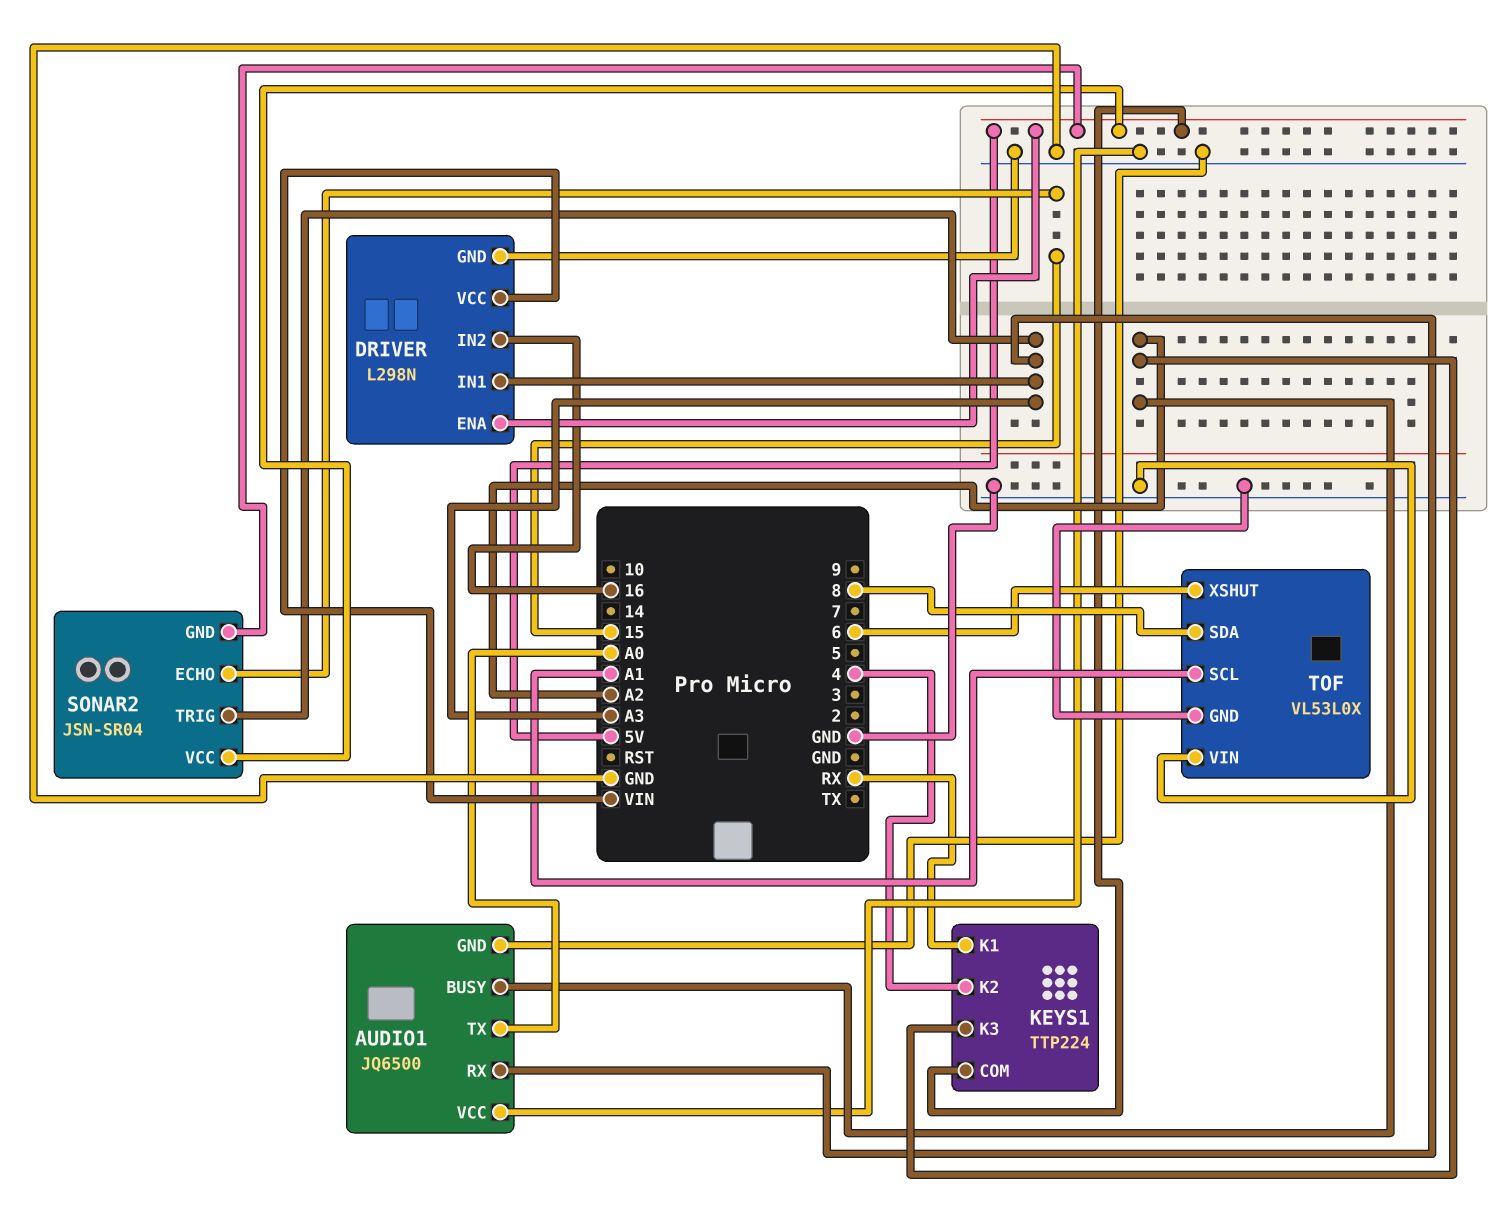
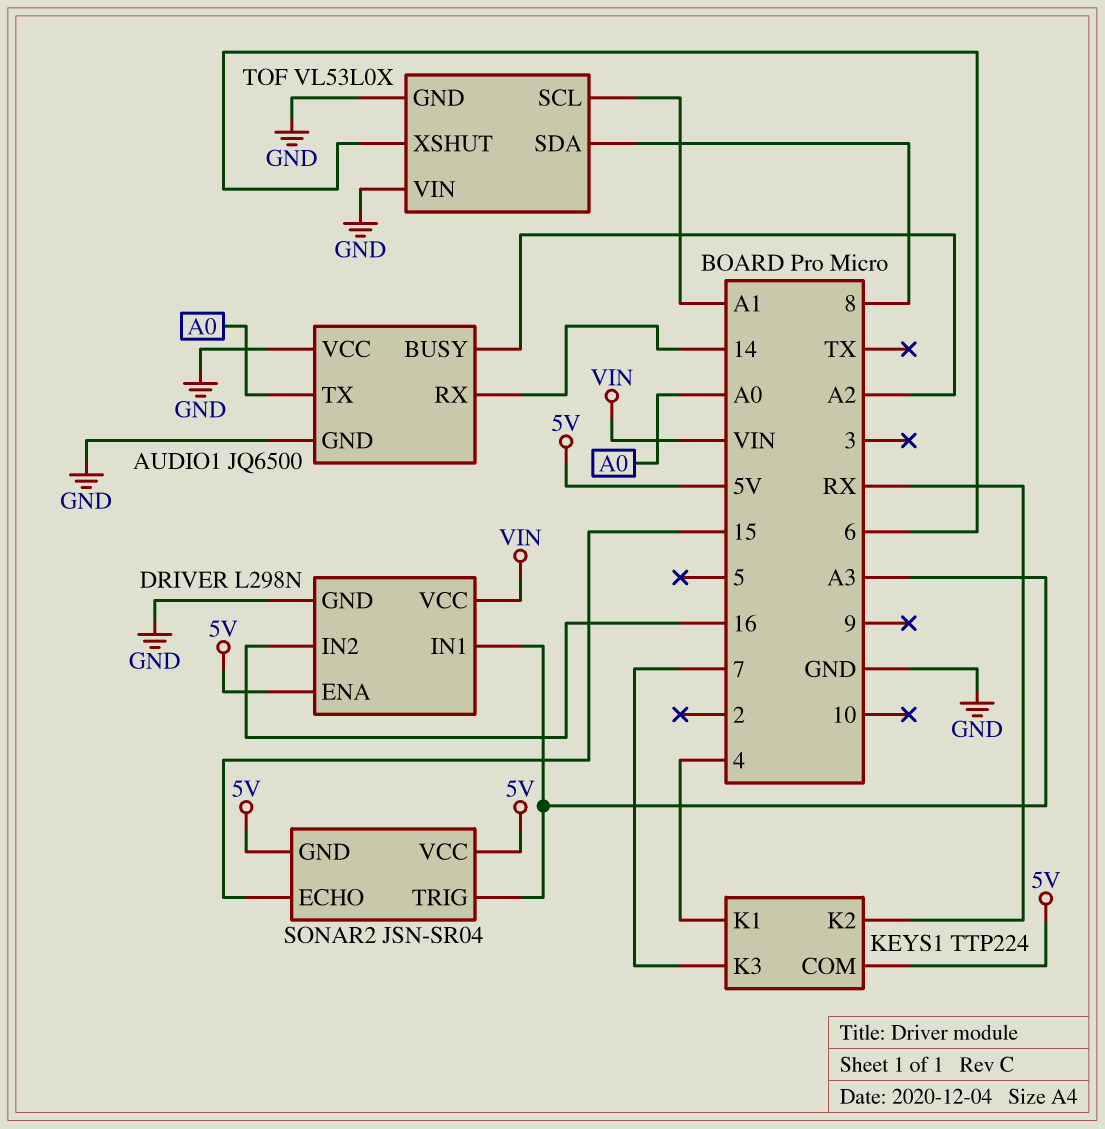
AUDIO1 pin RX: A3 -> 14
KEYS1 pin K1: RX -> 4
KEYS1 pin K2: 4 -> RX
KEYS1 pin K3: A2 -> 7

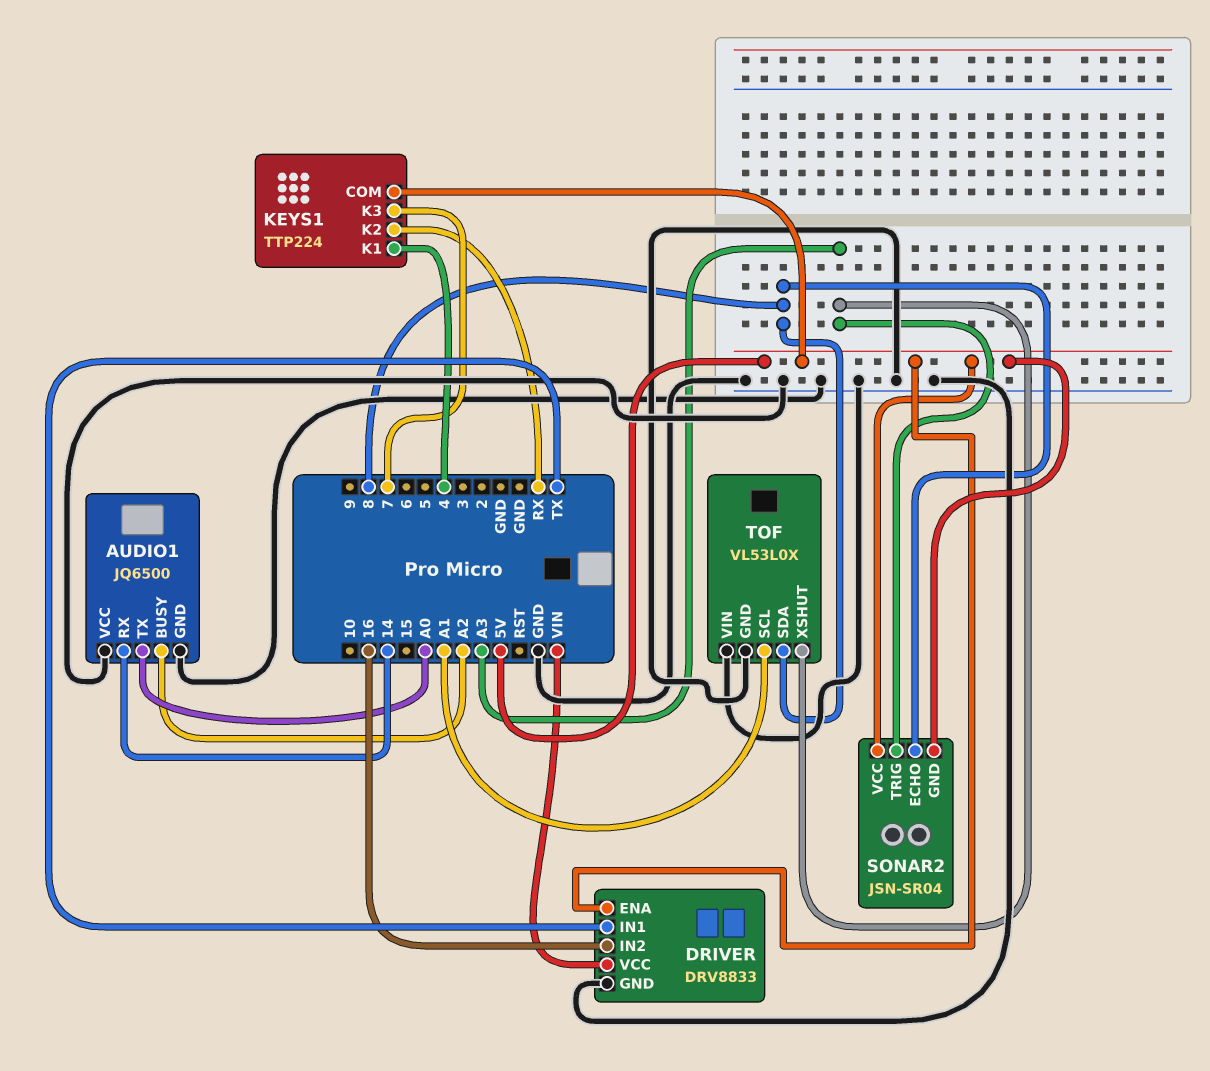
DRIVER: L298N -> DRV8833
DRIVER pin IN1: A3 -> TX
SONAR2 pin ECHO: 15 -> 8
TOF pin XSHUT: 6 -> A3

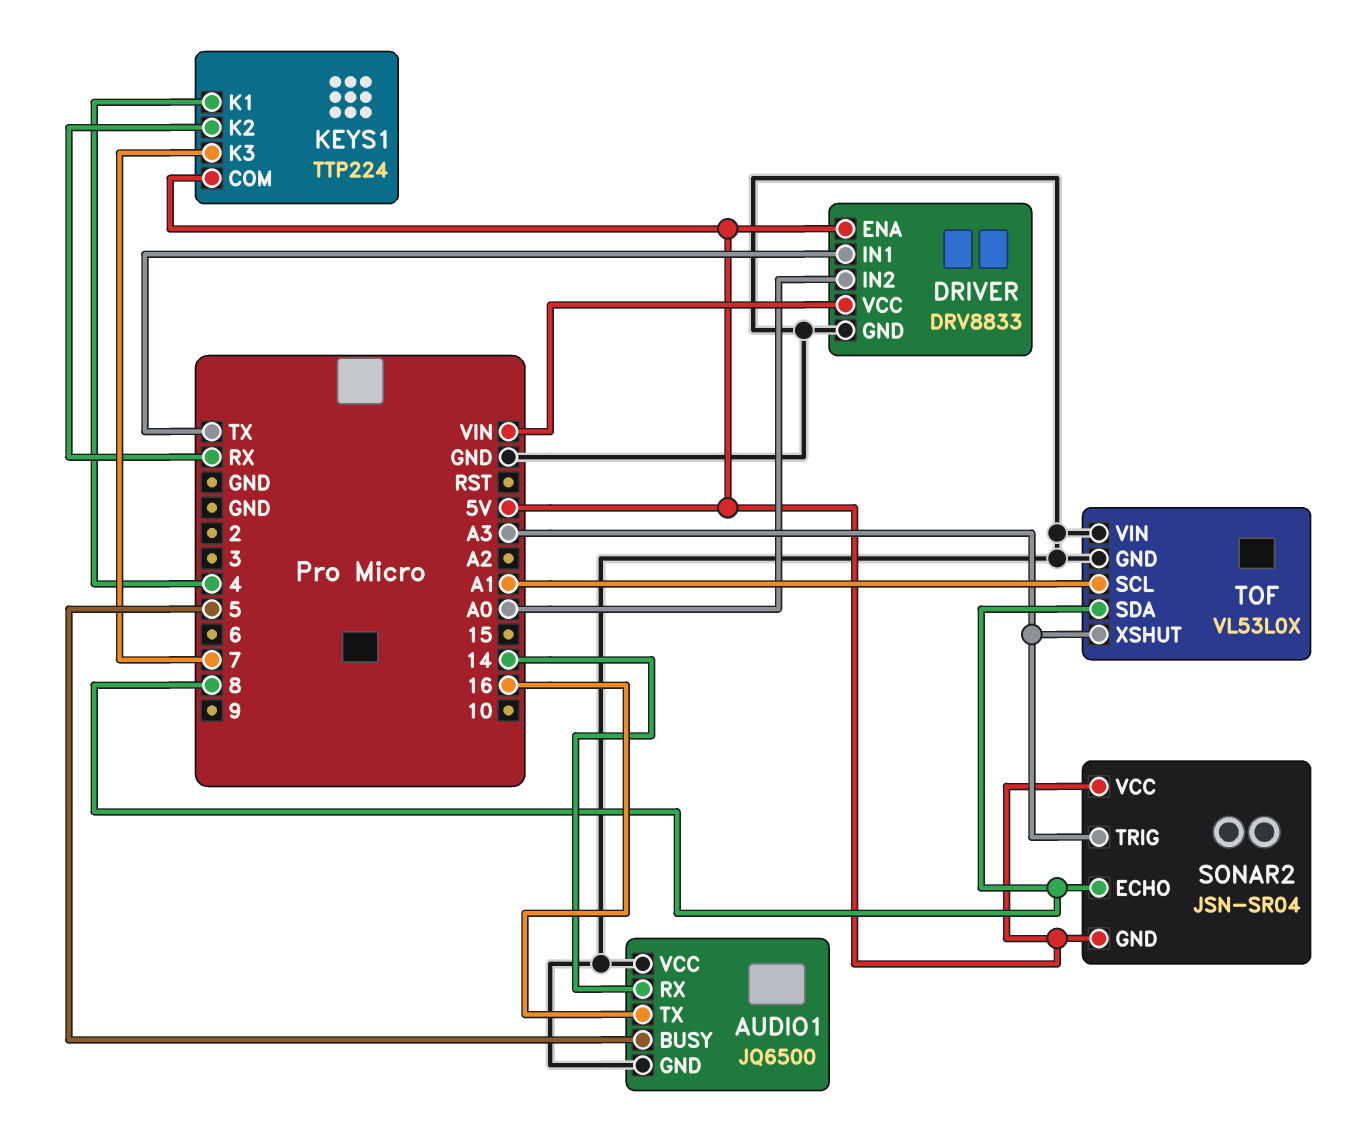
AUDIO1 pin BUSY: A2 -> 5
AUDIO1 pin TX: A0 -> 16
DRIVER pin IN2: 16 -> A0

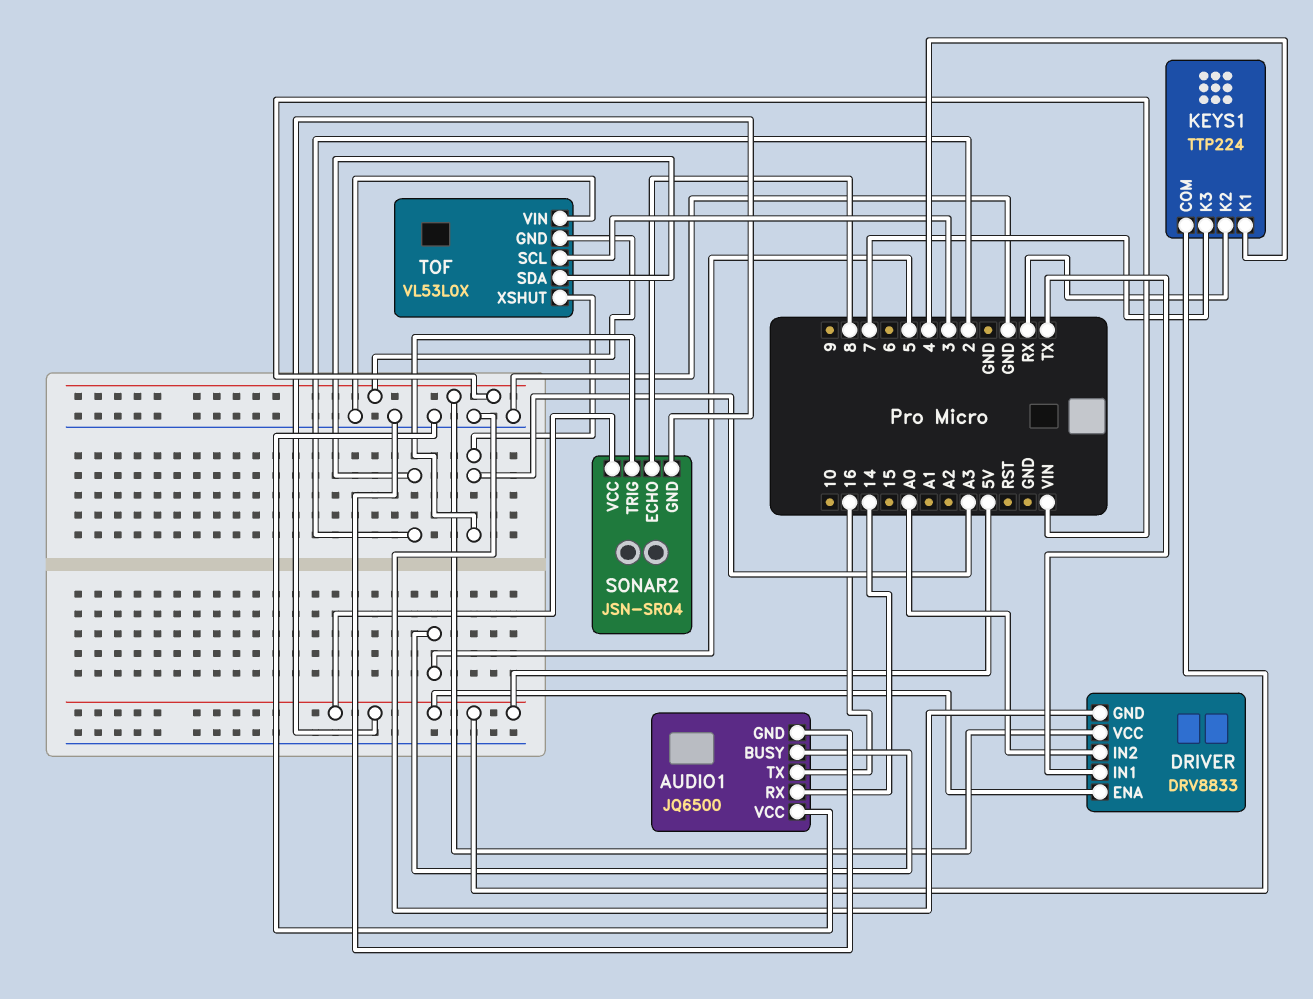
TOF pin GND: GND -> VIN
TOF pin SCL: A1 -> 3
TOF pin SDA: 8 -> 2

